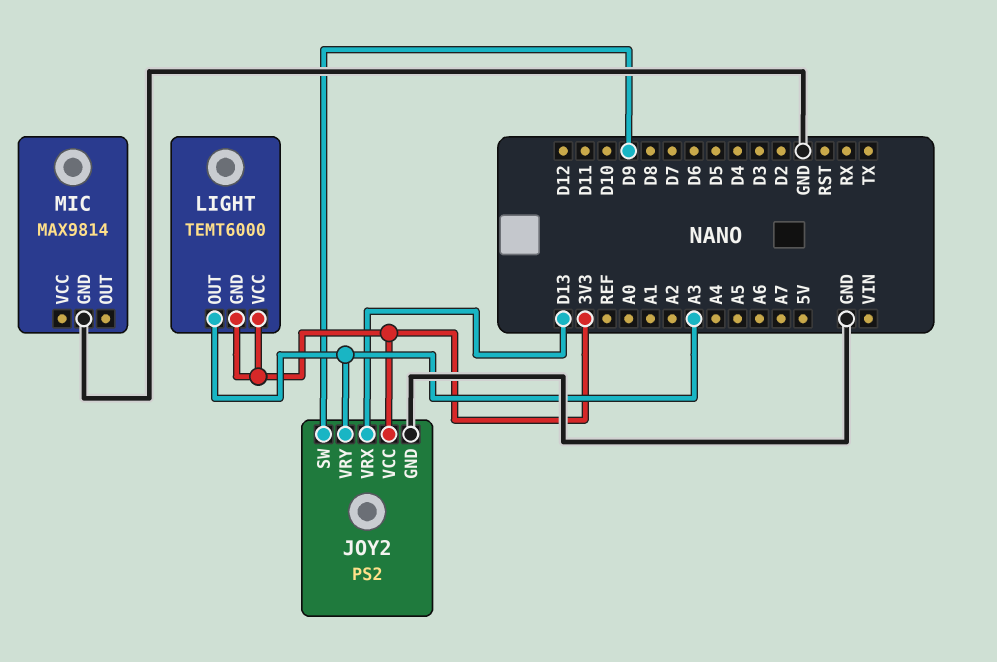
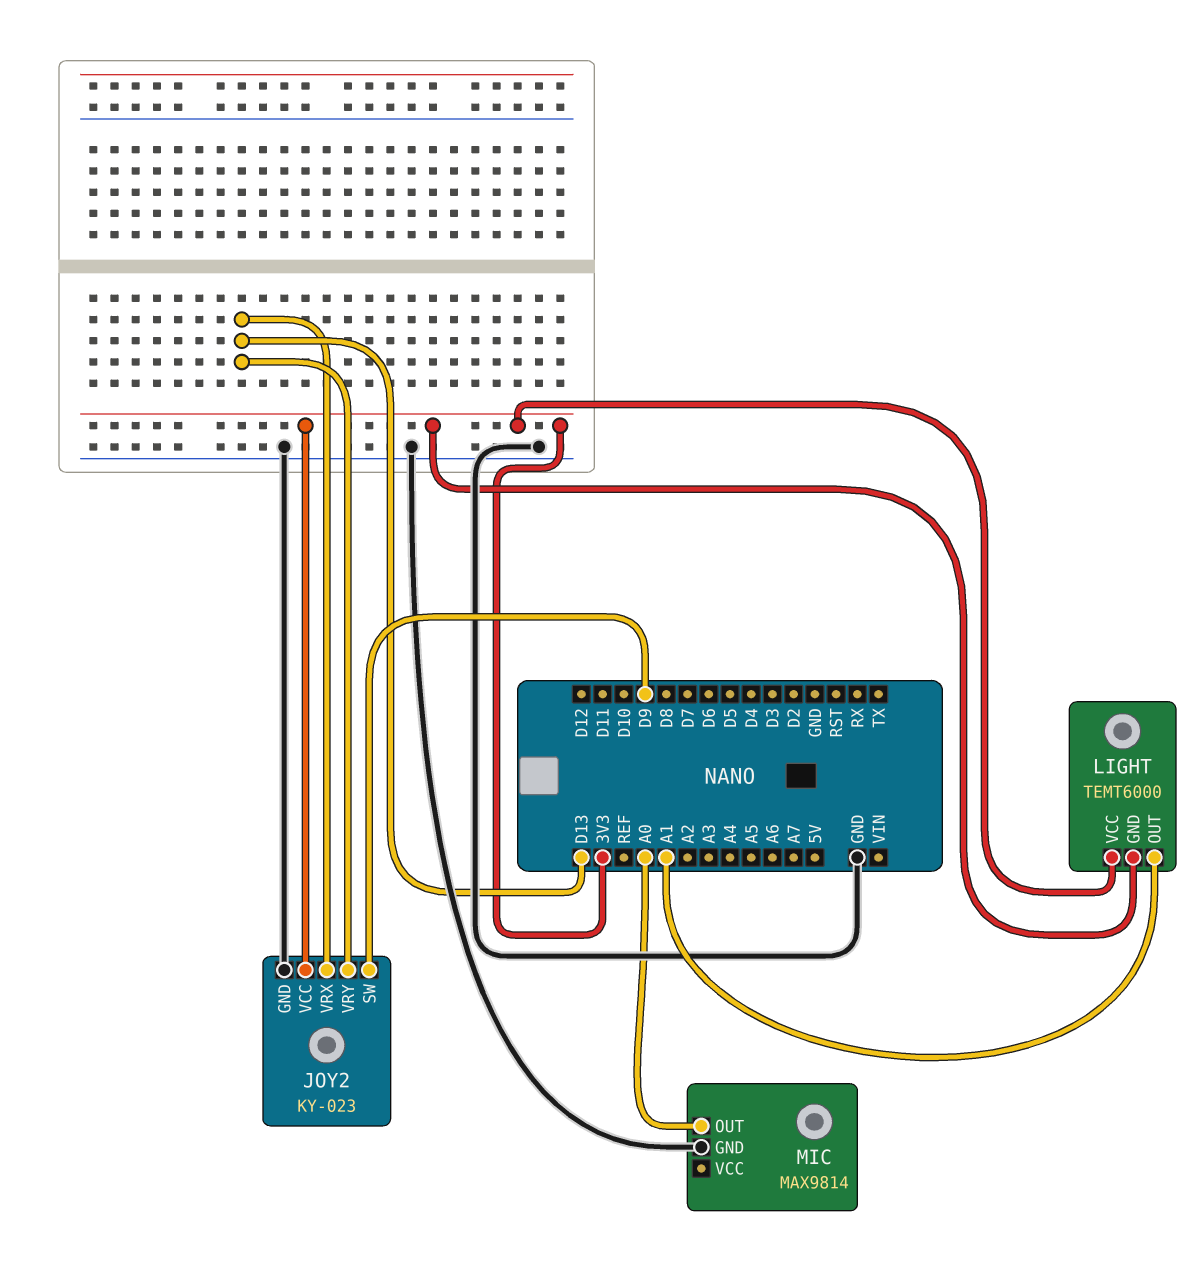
JOY2: PS2 -> KY-023
JOY2 pin VRY: A3 -> D13
LIGHT pin OUT: A3 -> A1
MIC pin OUT: none -> A0

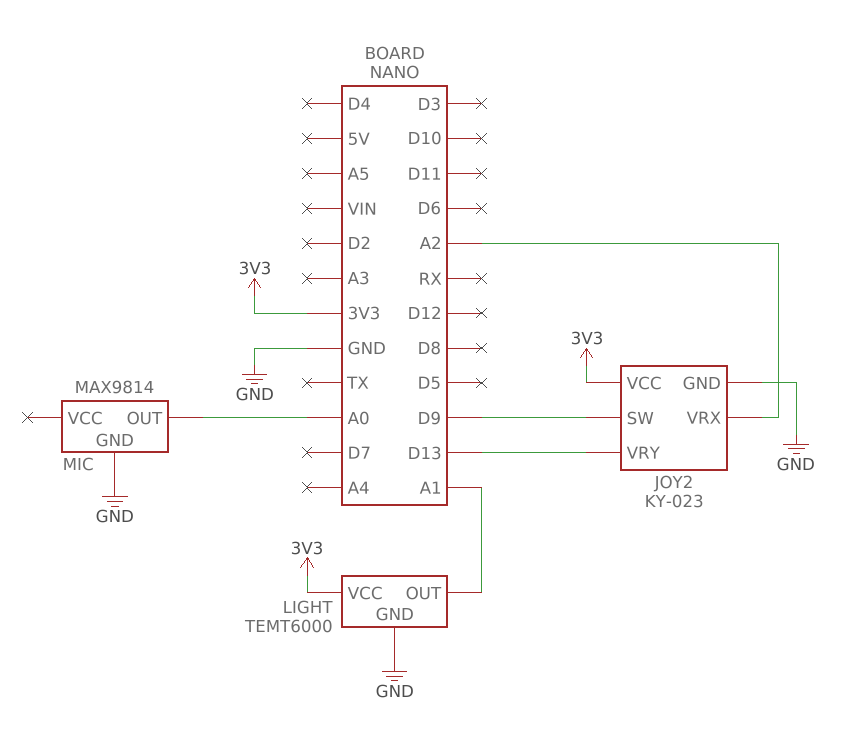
JOY2 pin VRX: D13 -> A2
LIGHT pin GND: 3V3 -> GND

